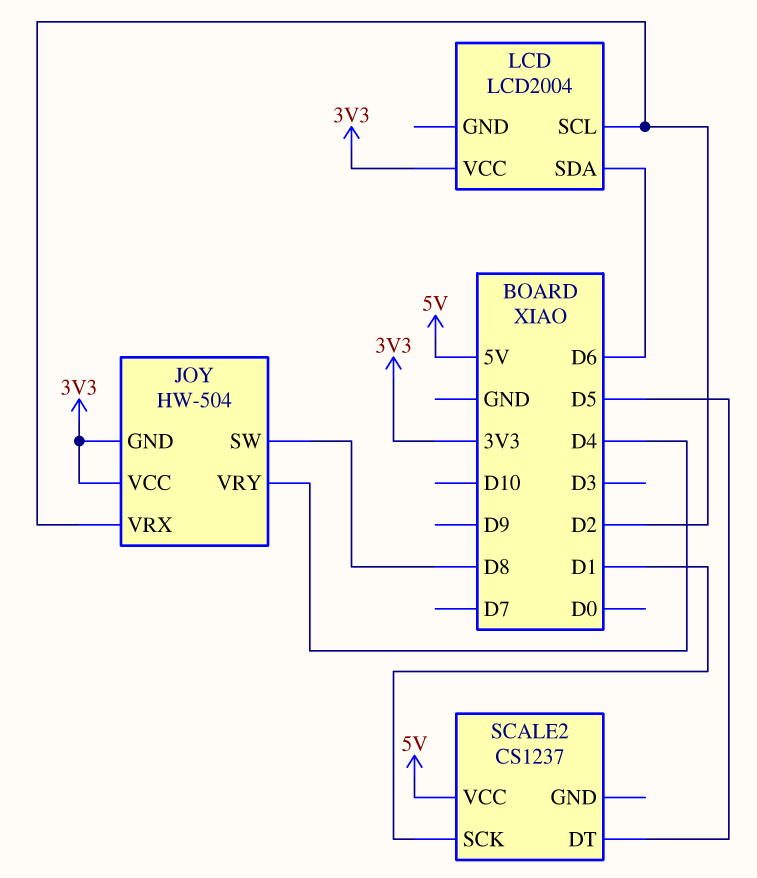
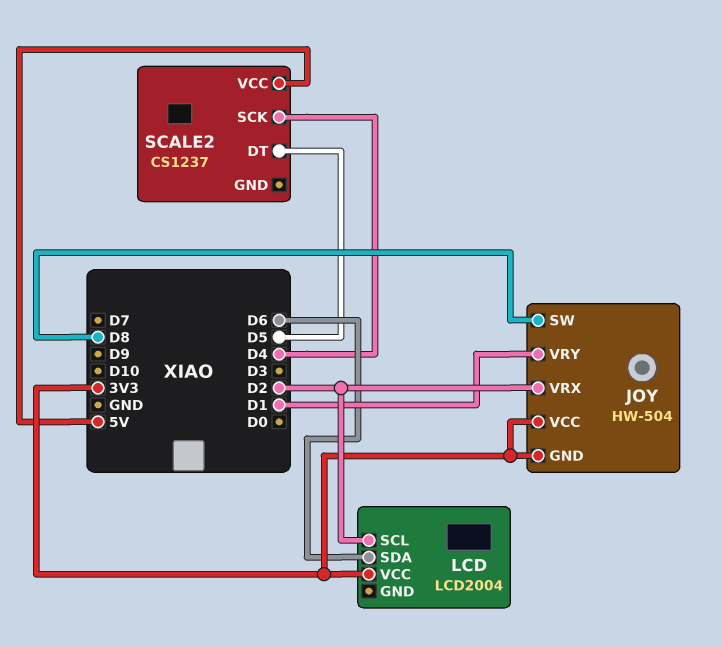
JOY pin VRY: D4 -> D1
SCALE2 pin SCK: D1 -> D4

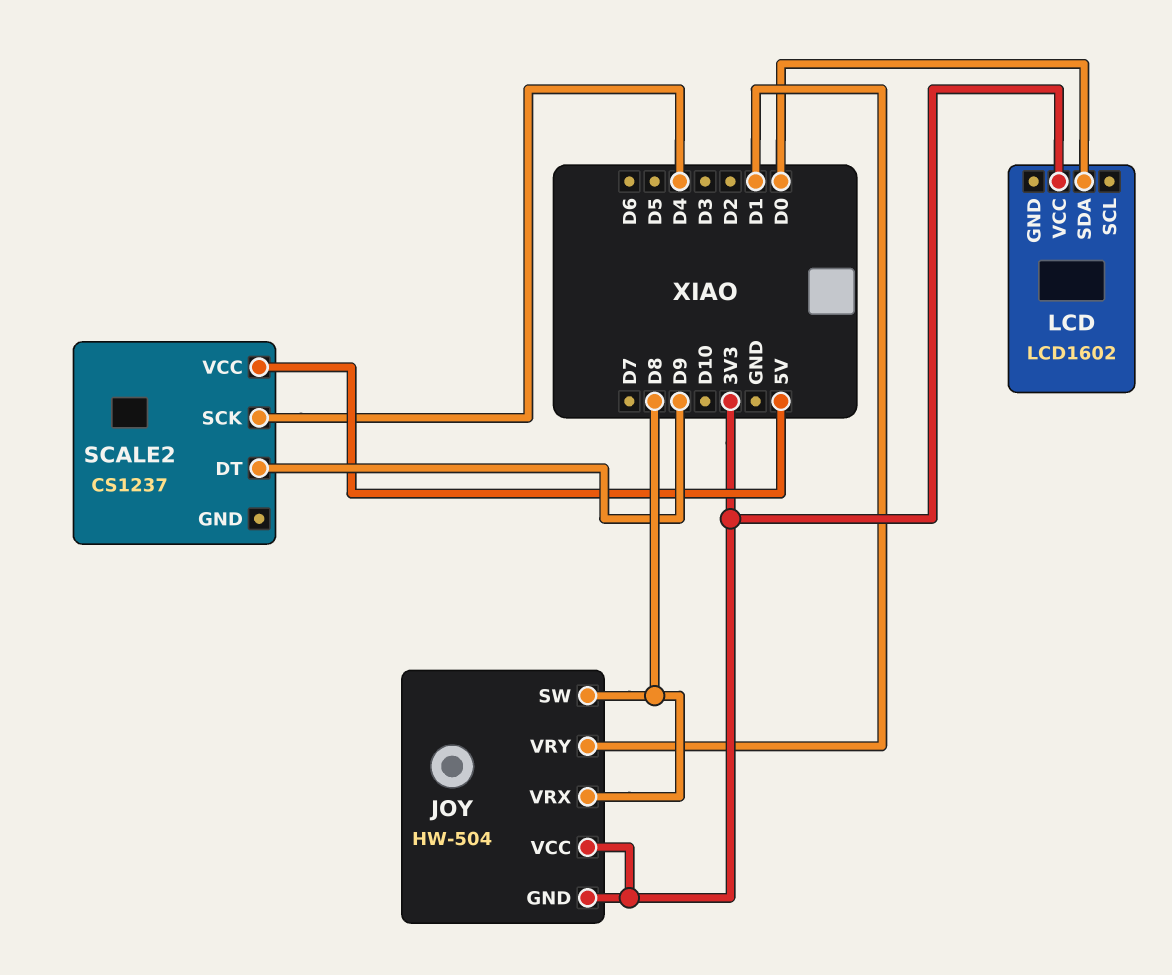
JOY pin VRX: D2 -> D8
LCD: LCD2004 -> LCD1602
LCD pin SCL: D2 -> none
LCD pin SDA: D6 -> D0
SCALE2 pin DT: D5 -> D9

